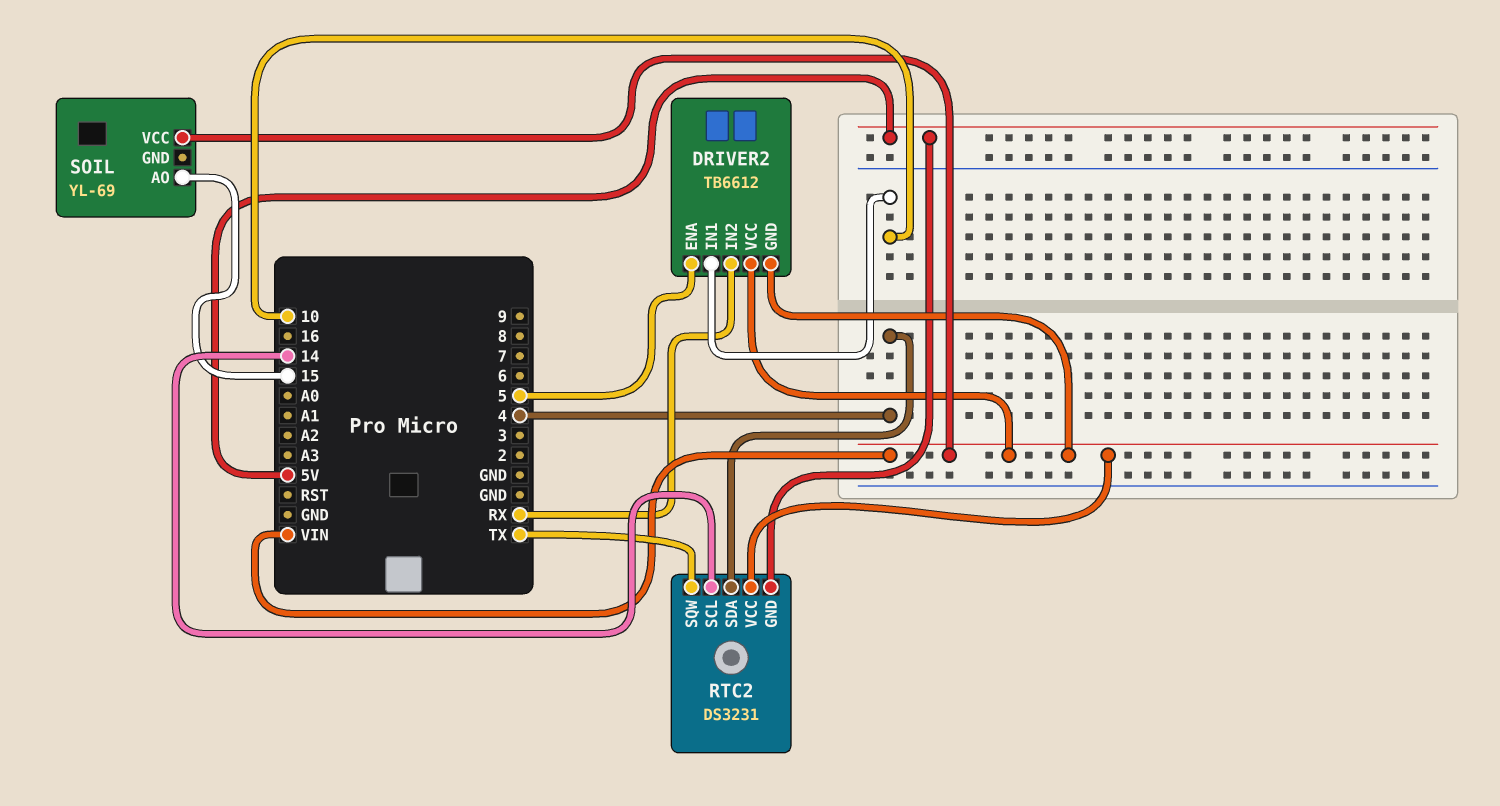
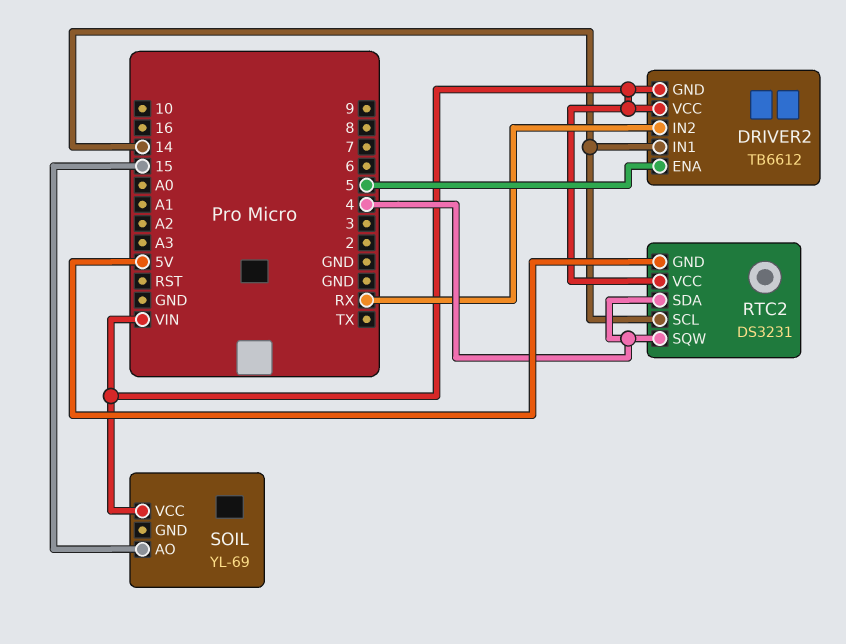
DRIVER2 pin IN1: 10 -> 14
RTC2 pin SQW: TX -> 4

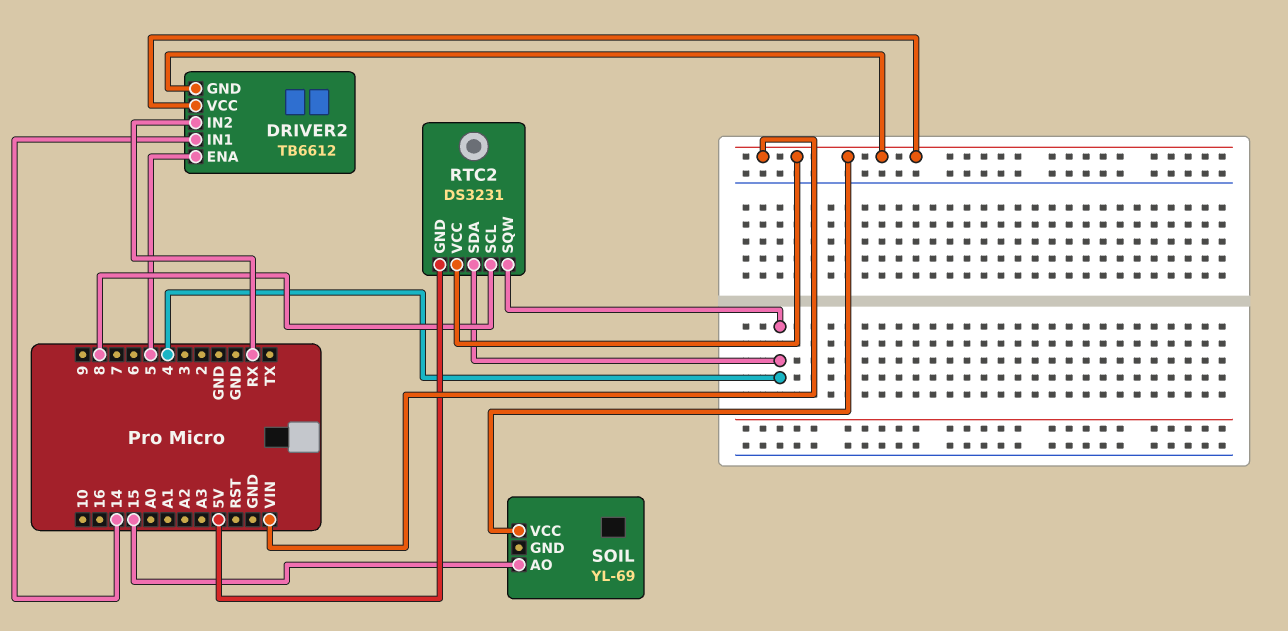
RTC2 pin SCL: 14 -> 8

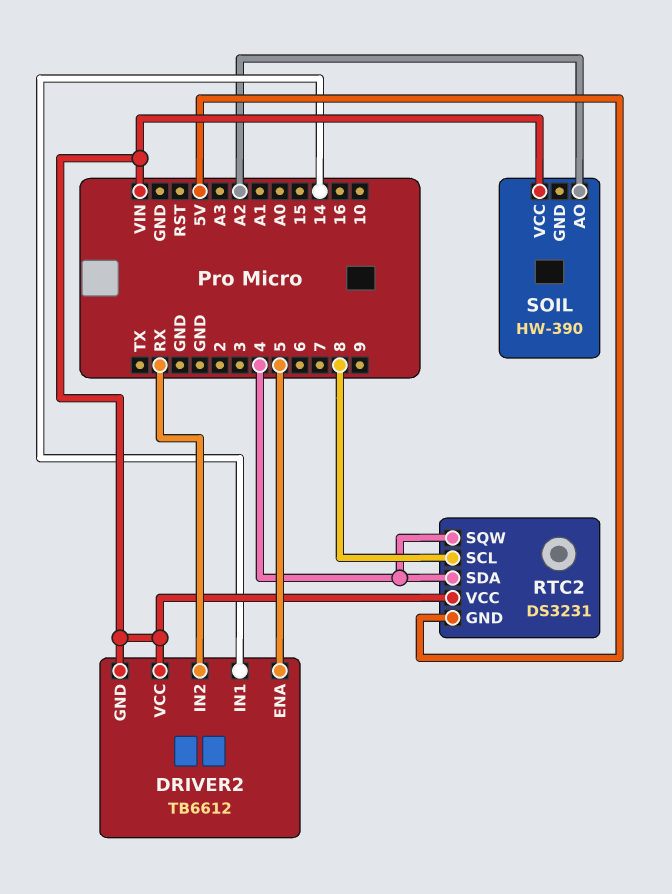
SOIL: YL-69 -> HW-390
SOIL pin AO: 15 -> A2

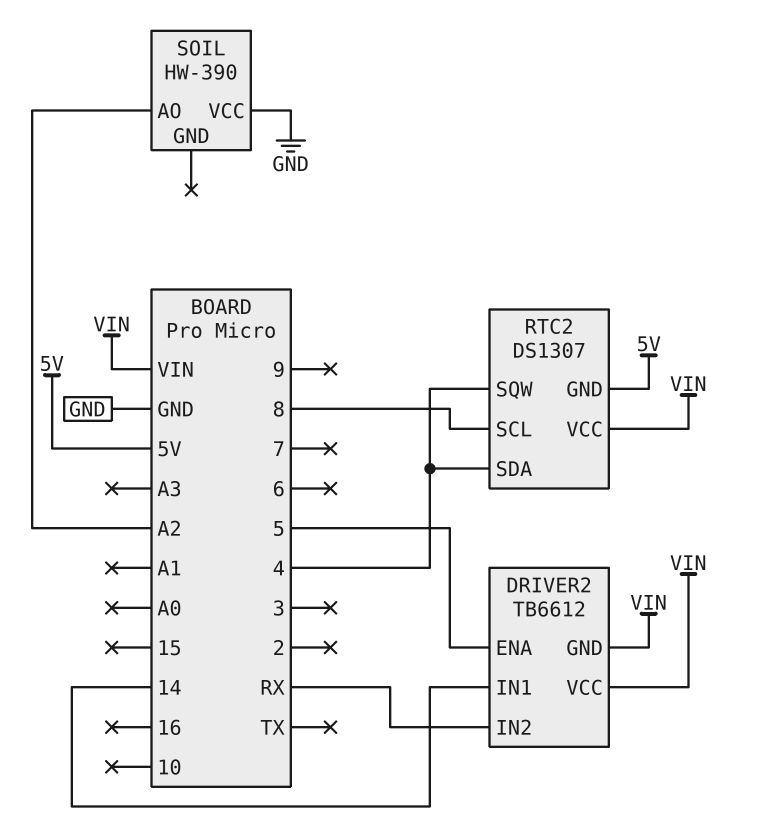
RTC2: DS3231 -> DS1307
SOIL pin VCC: VIN -> GND

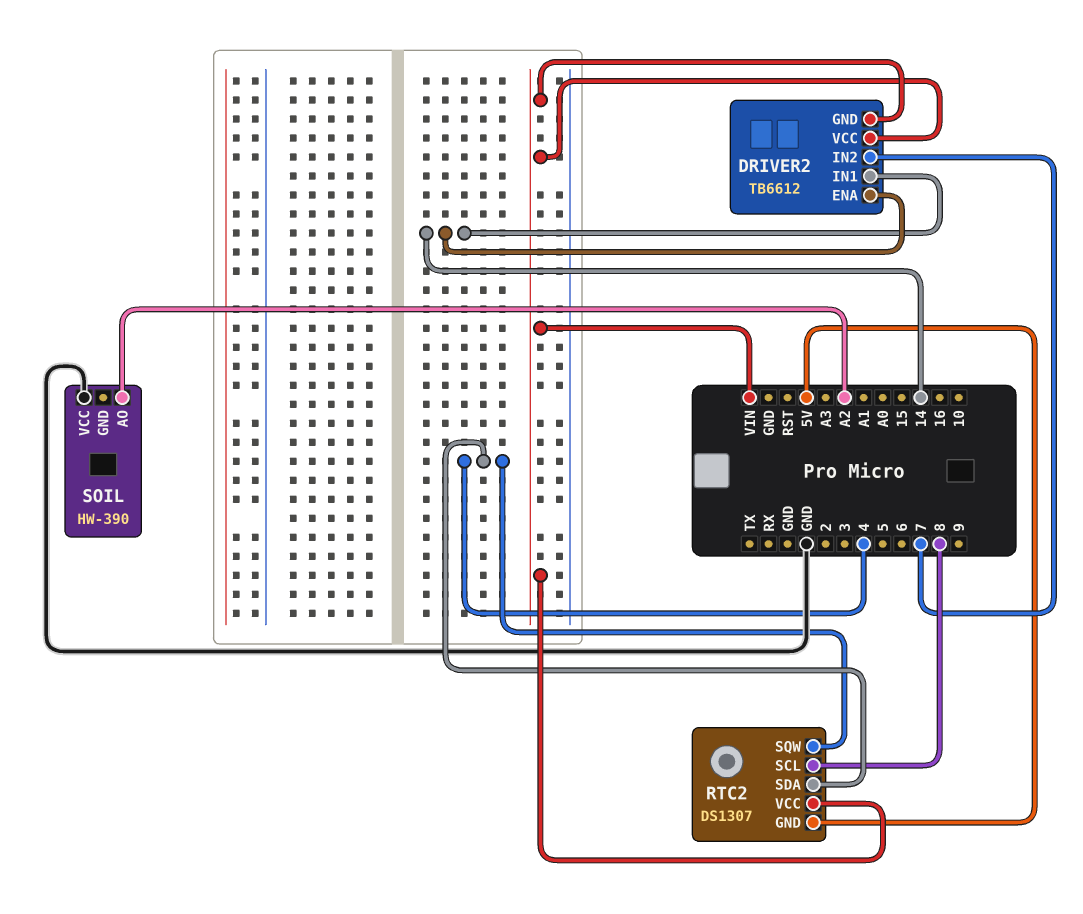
DRIVER2 pin ENA: 5 -> 14
DRIVER2 pin IN2: RX -> 7

